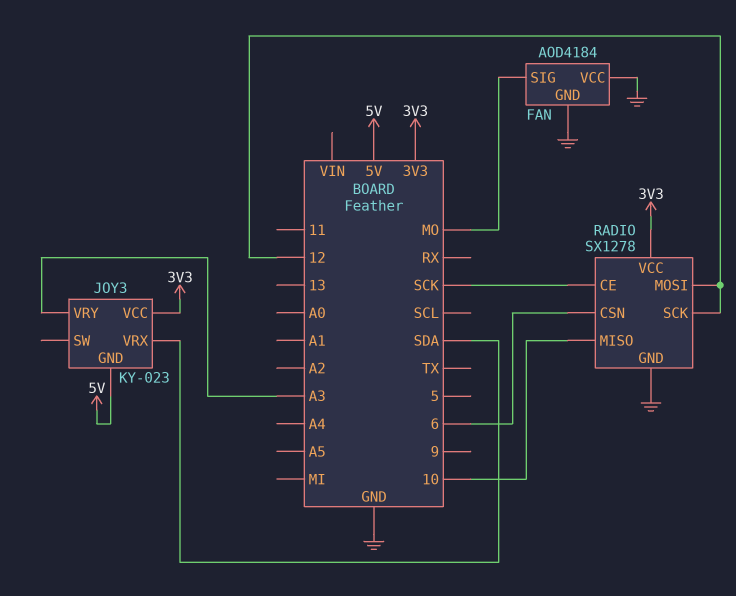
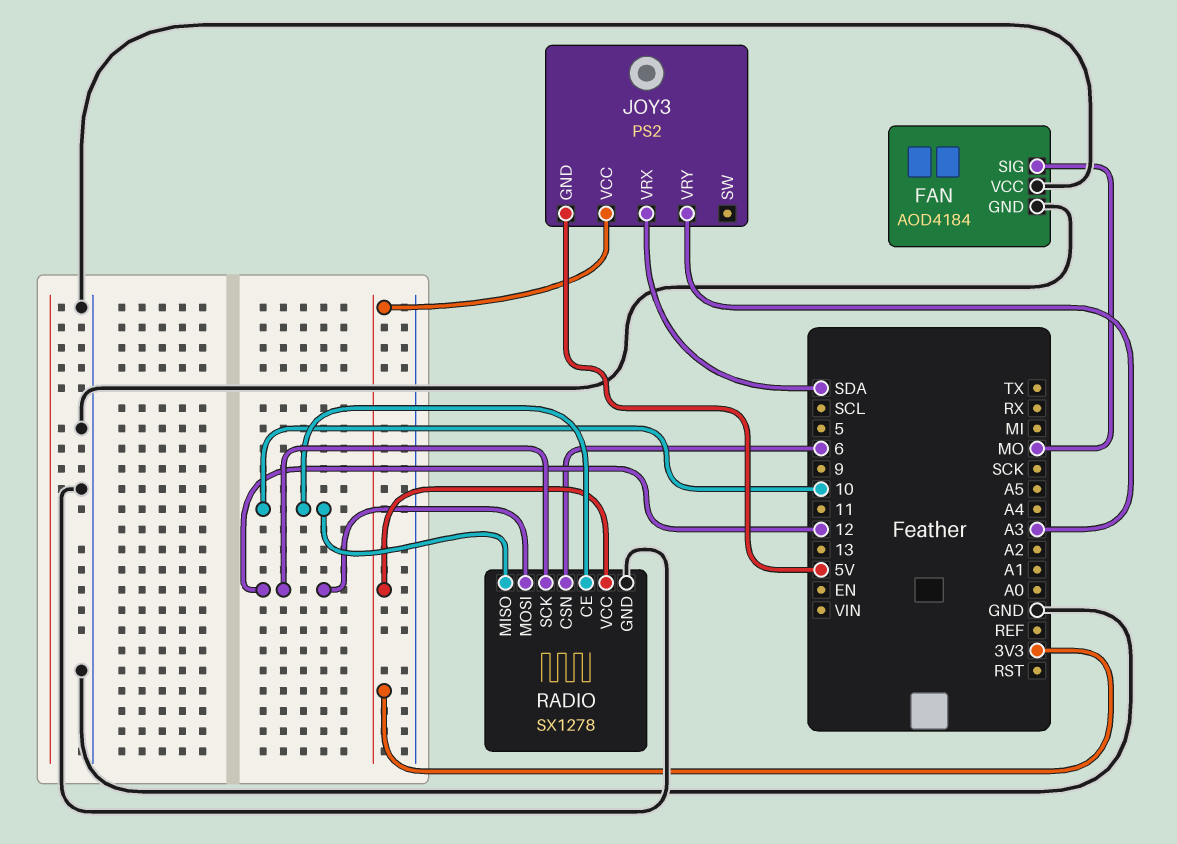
JOY3: KY-023 -> PS2
RADIO pin CE: SCK -> 10

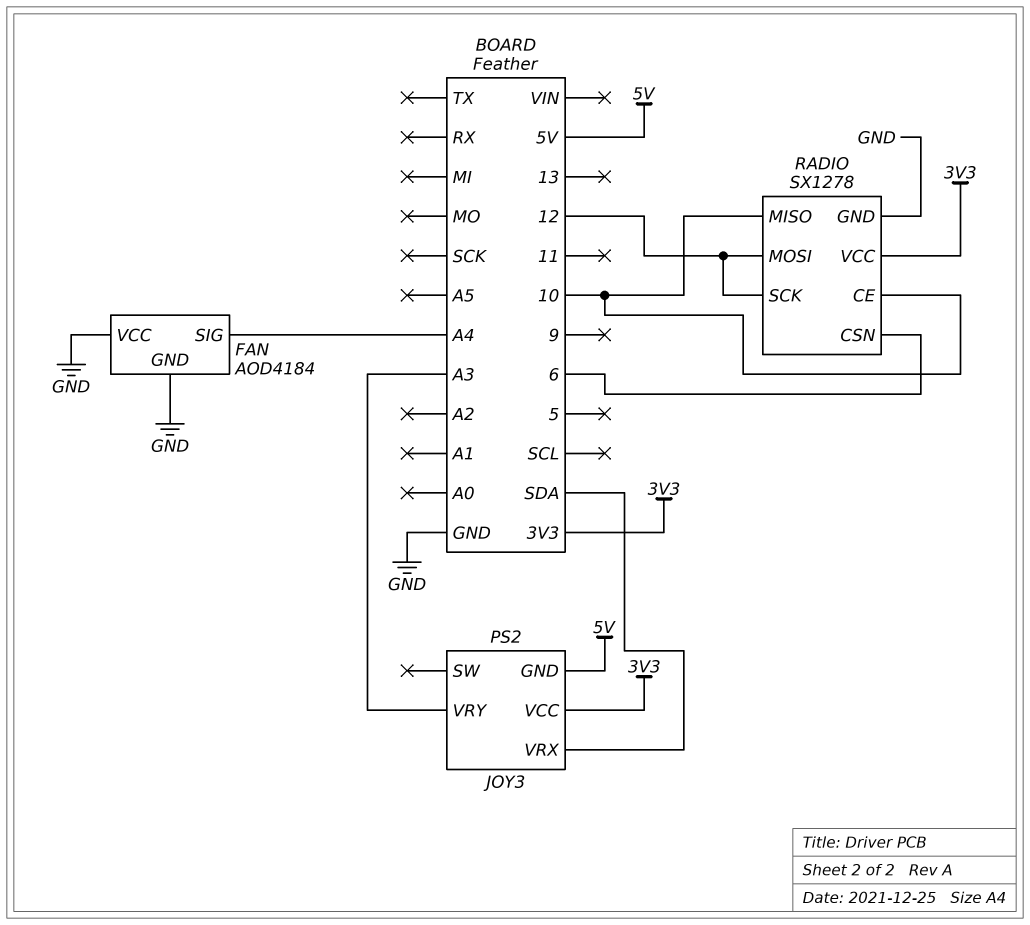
FAN pin SIG: MO -> A4

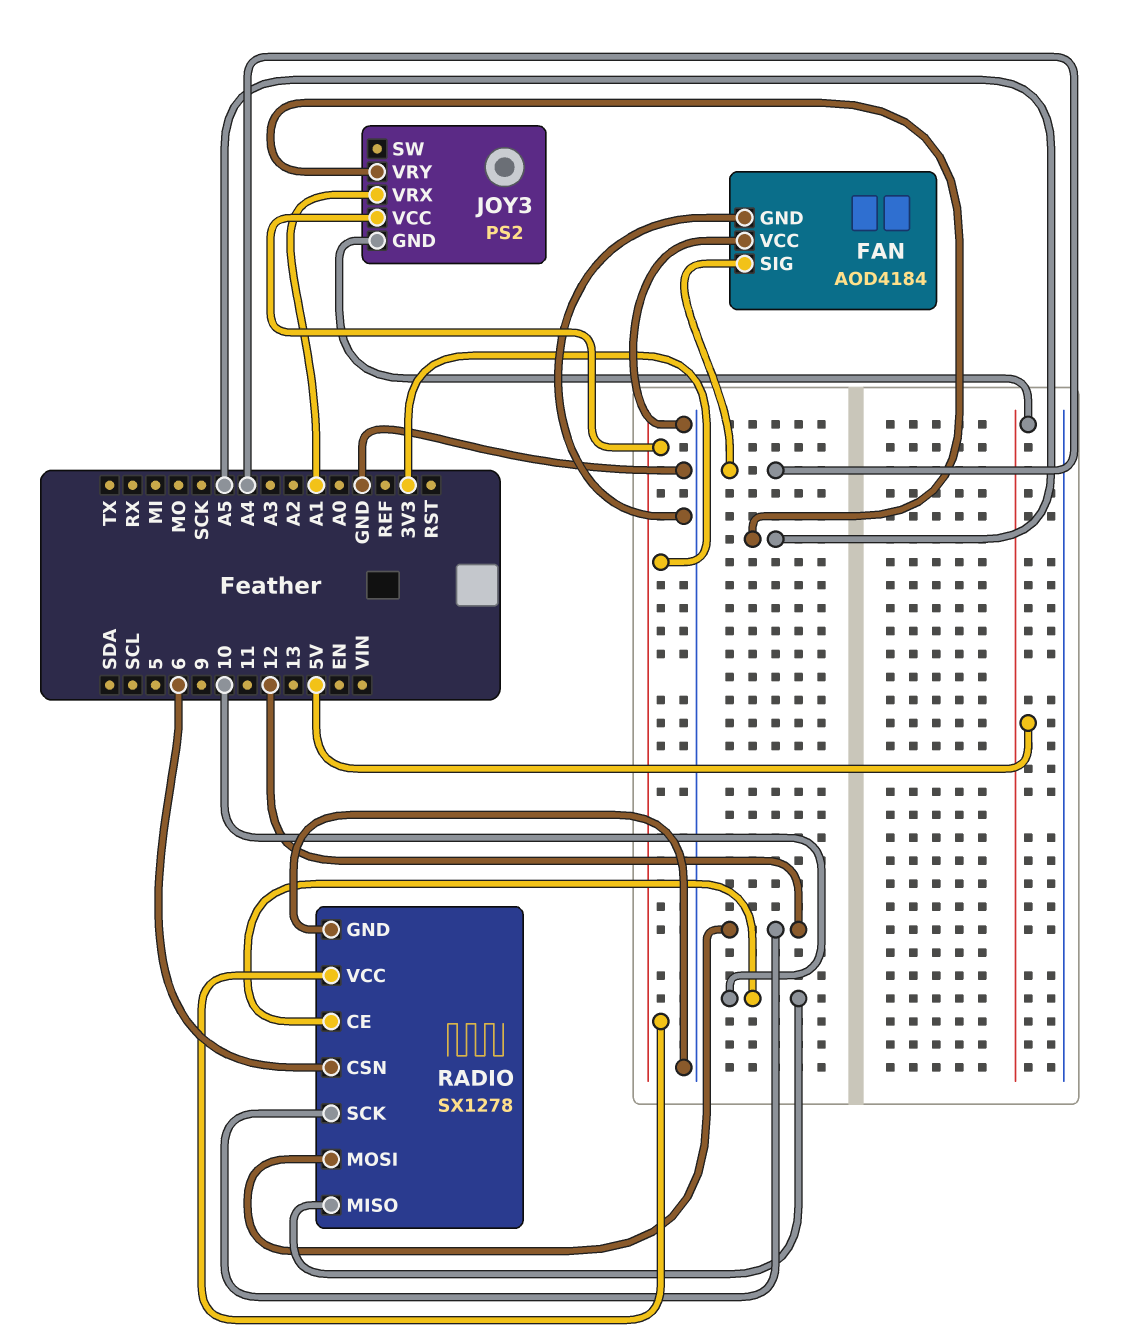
JOY3 pin VRX: SDA -> A1
JOY3 pin VRY: A3 -> A5

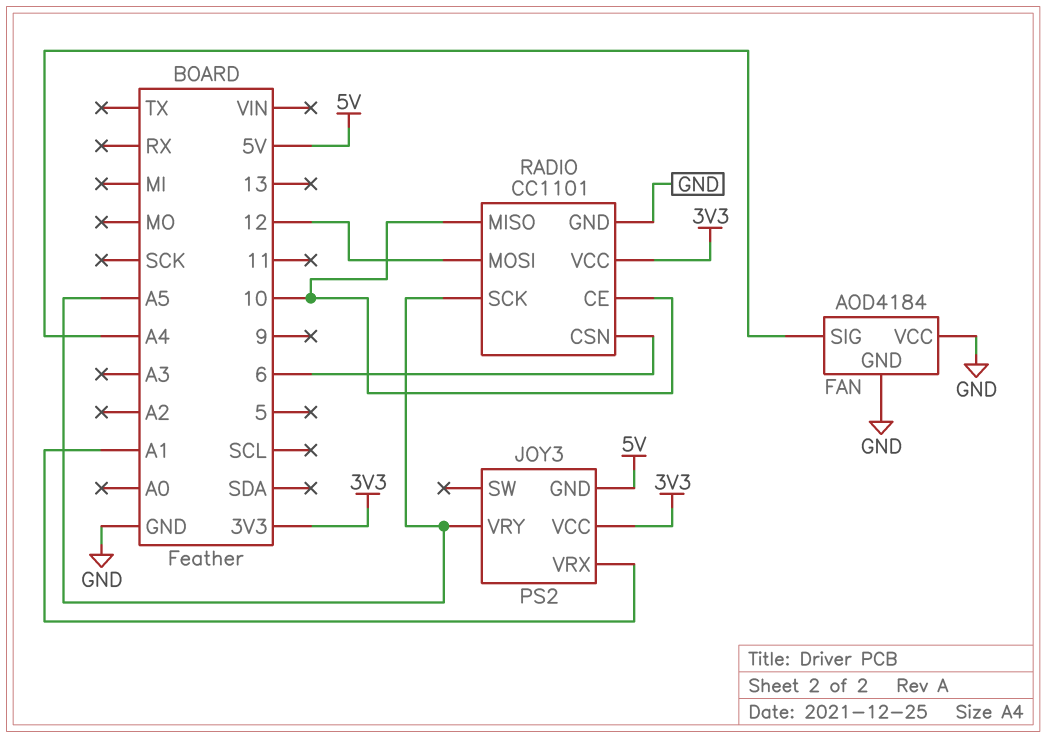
RADIO: SX1278 -> CC1101
RADIO pin SCK: 12 -> A5

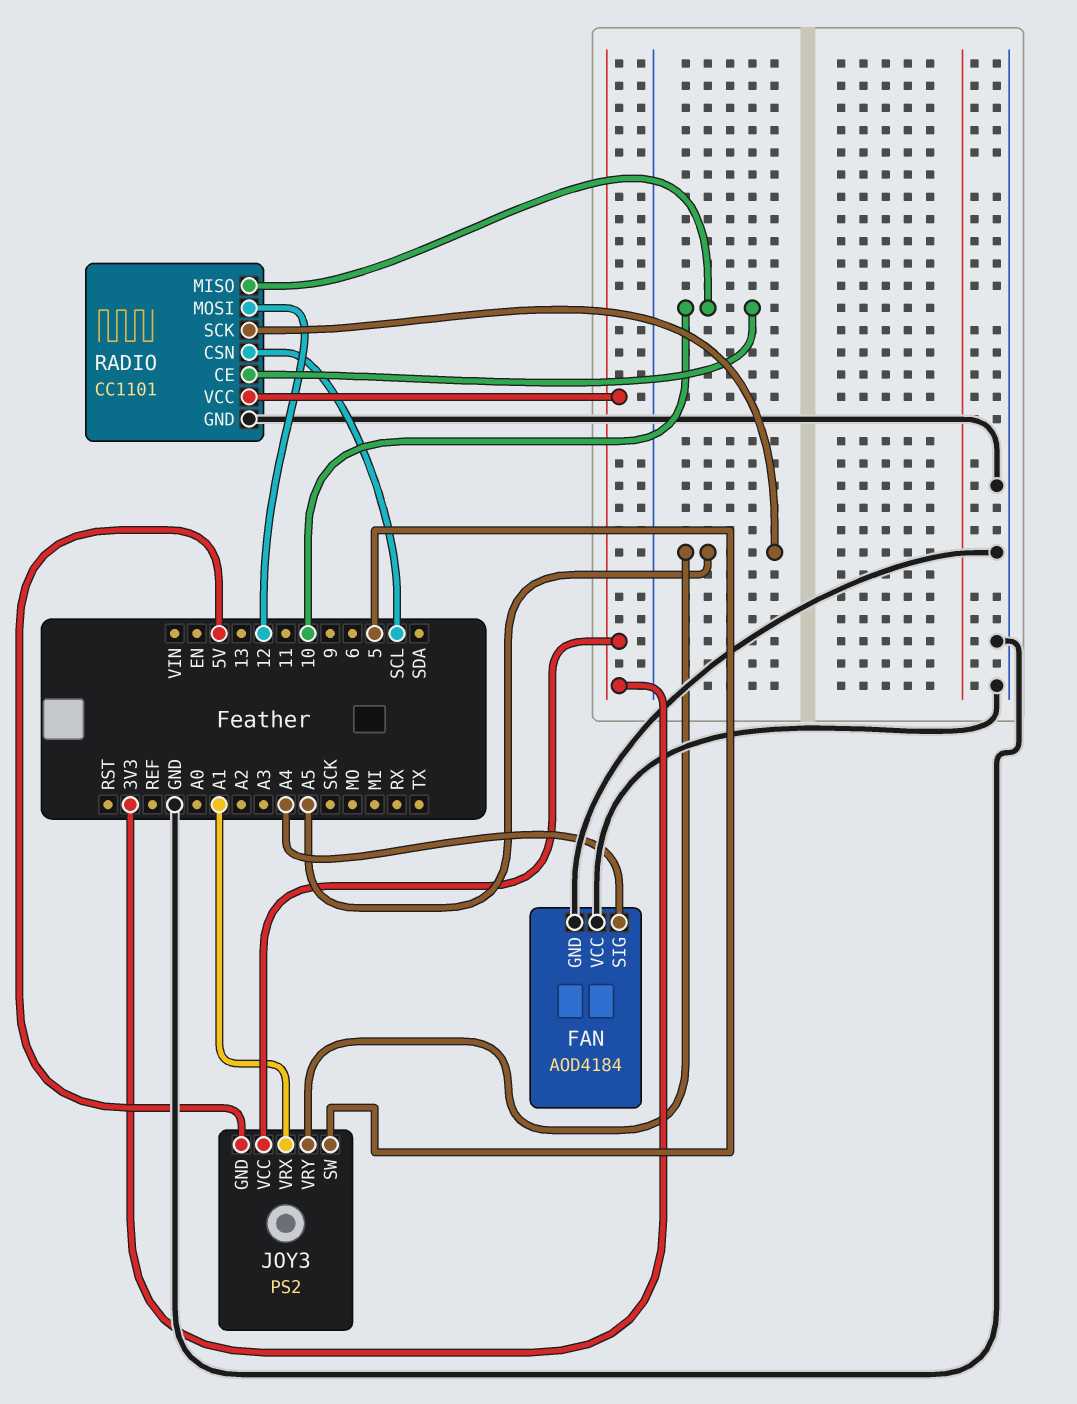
JOY3 pin SW: none -> 5
RADIO pin CSN: 6 -> SCL

